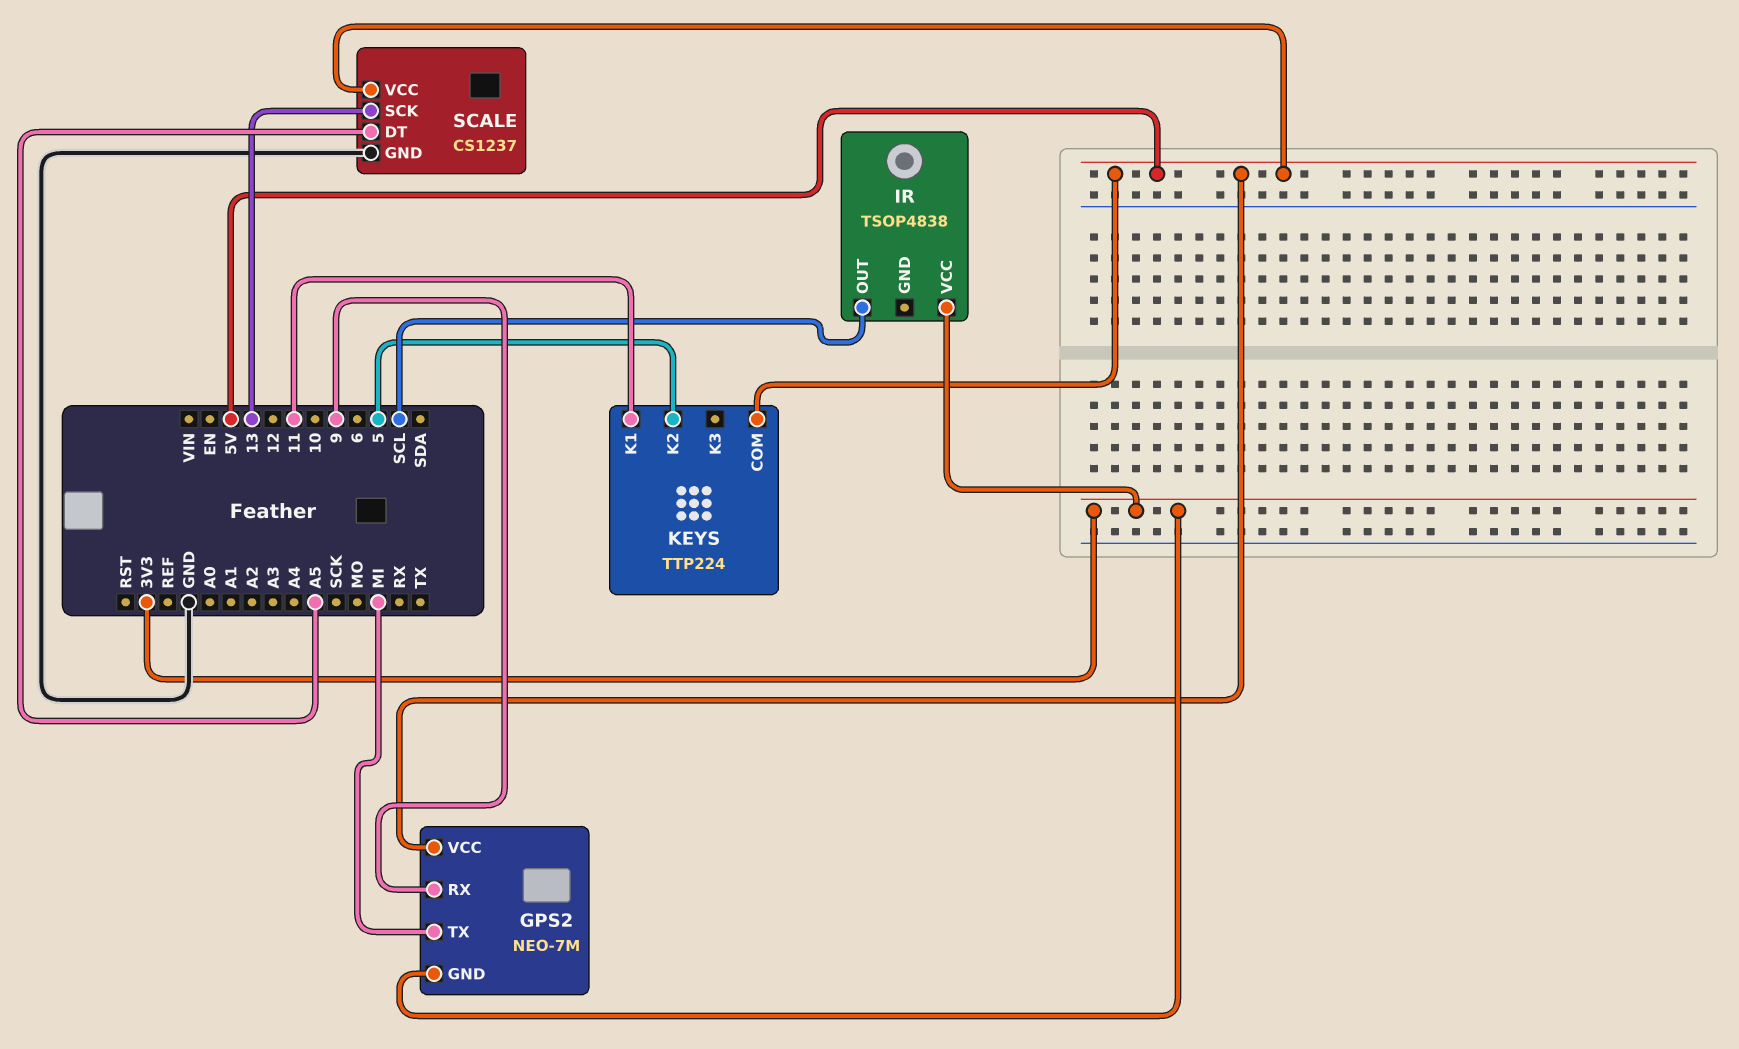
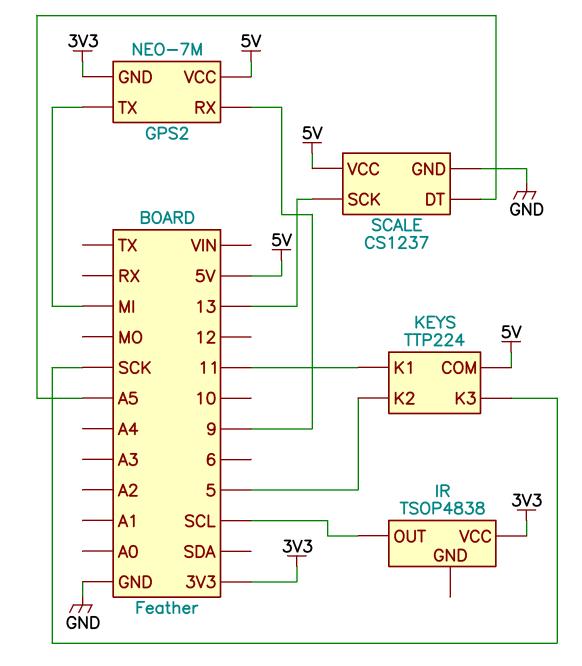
KEYS pin K3: none -> SCK

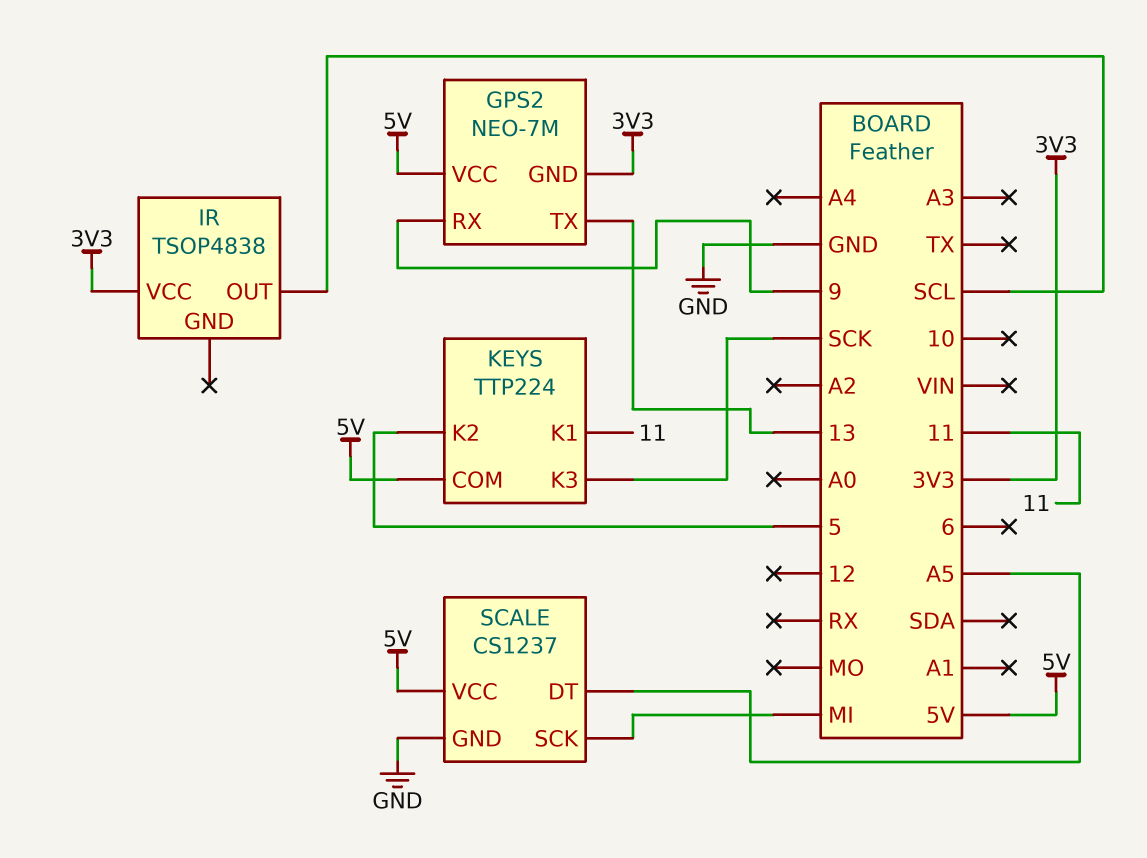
GPS2 pin TX: MI -> 13
SCALE pin SCK: 13 -> MI

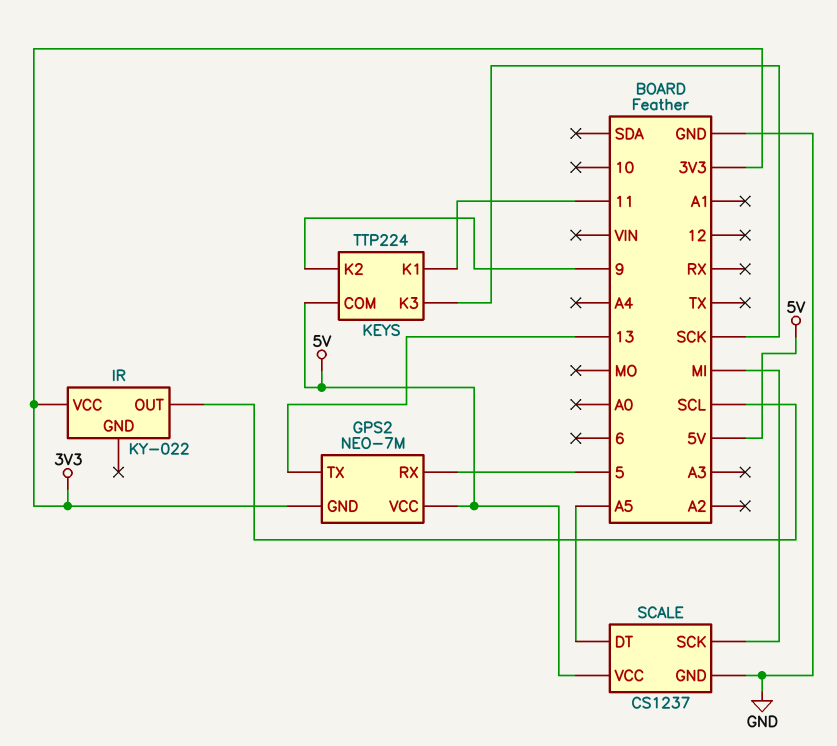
GPS2 pin RX: 9 -> 5
IR: TSOP4838 -> KY-022
KEYS pin K2: 5 -> 9

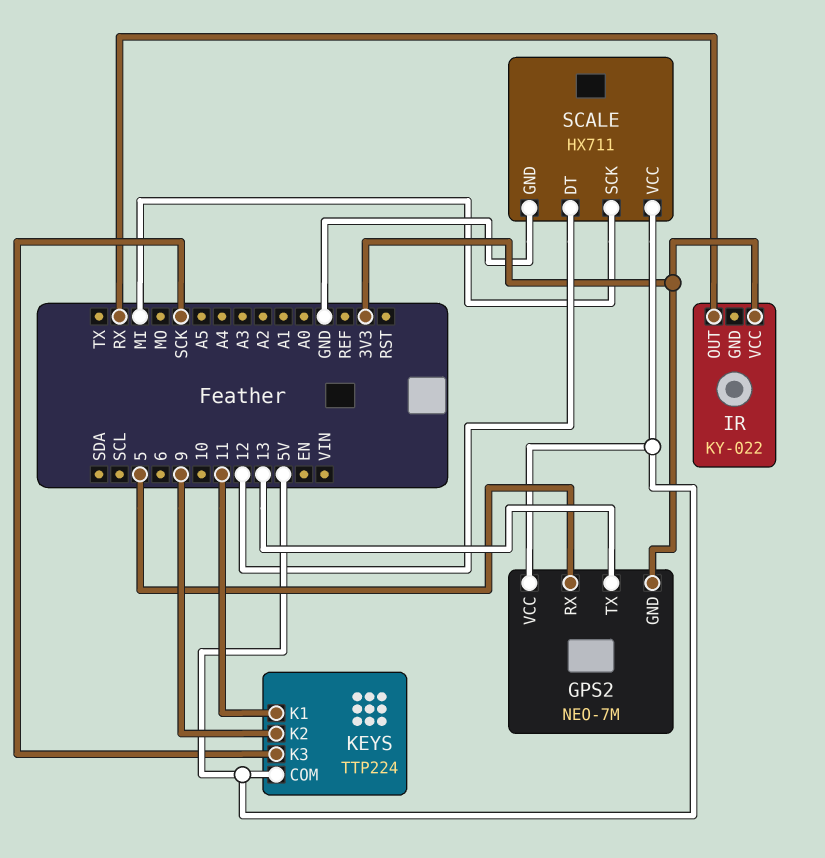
IR pin OUT: SCL -> RX
SCALE: CS1237 -> HX711
SCALE pin DT: A5 -> 12

